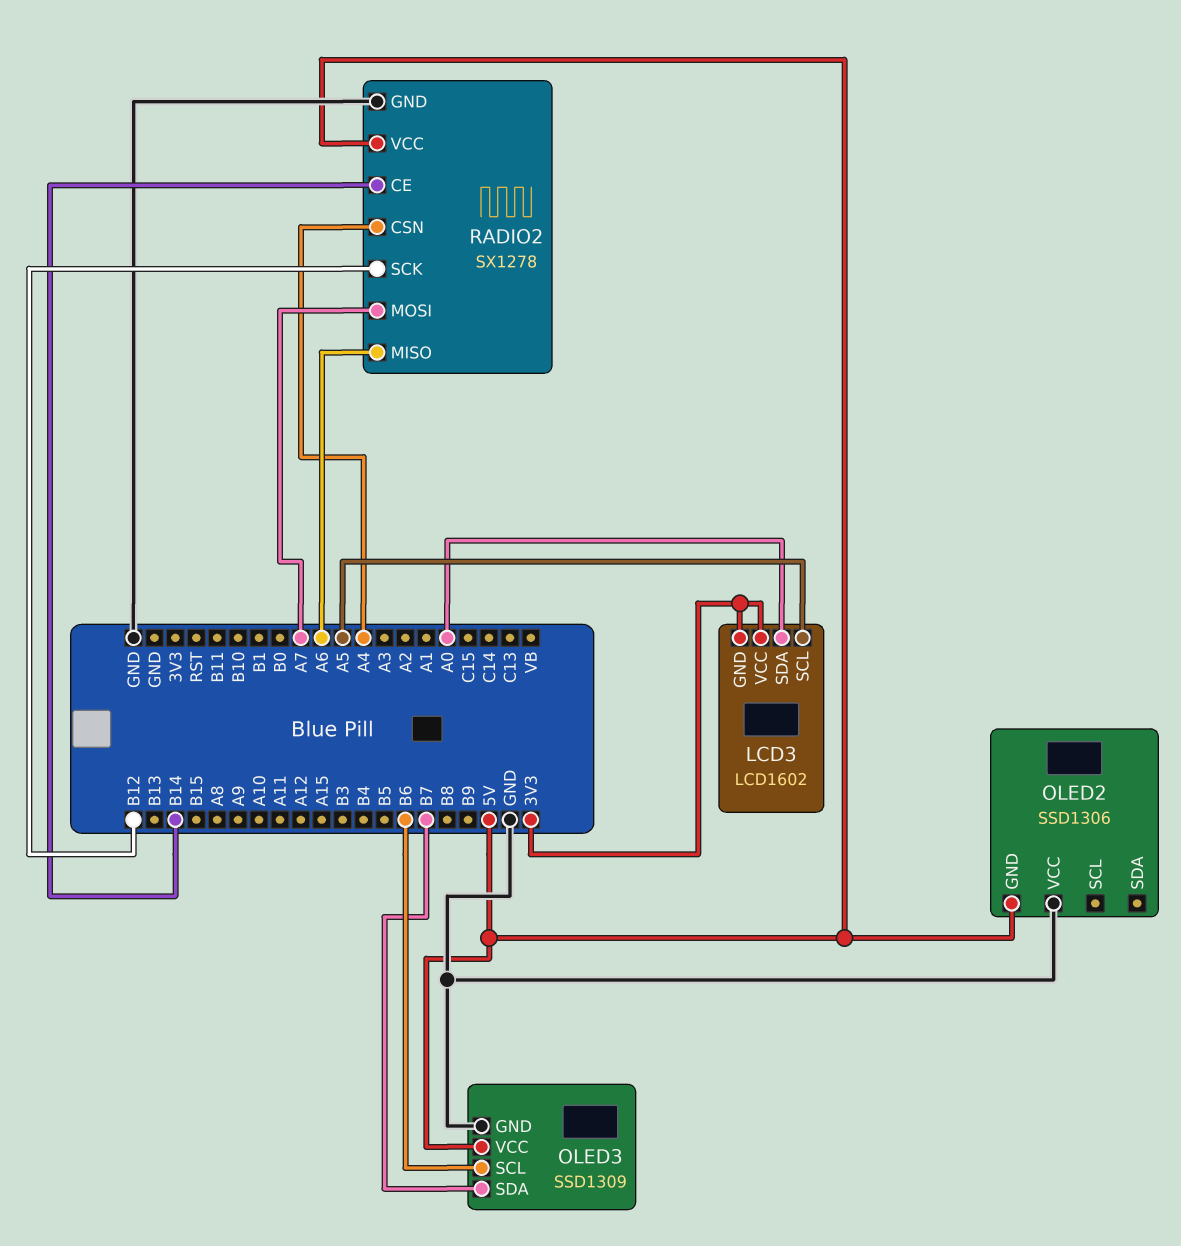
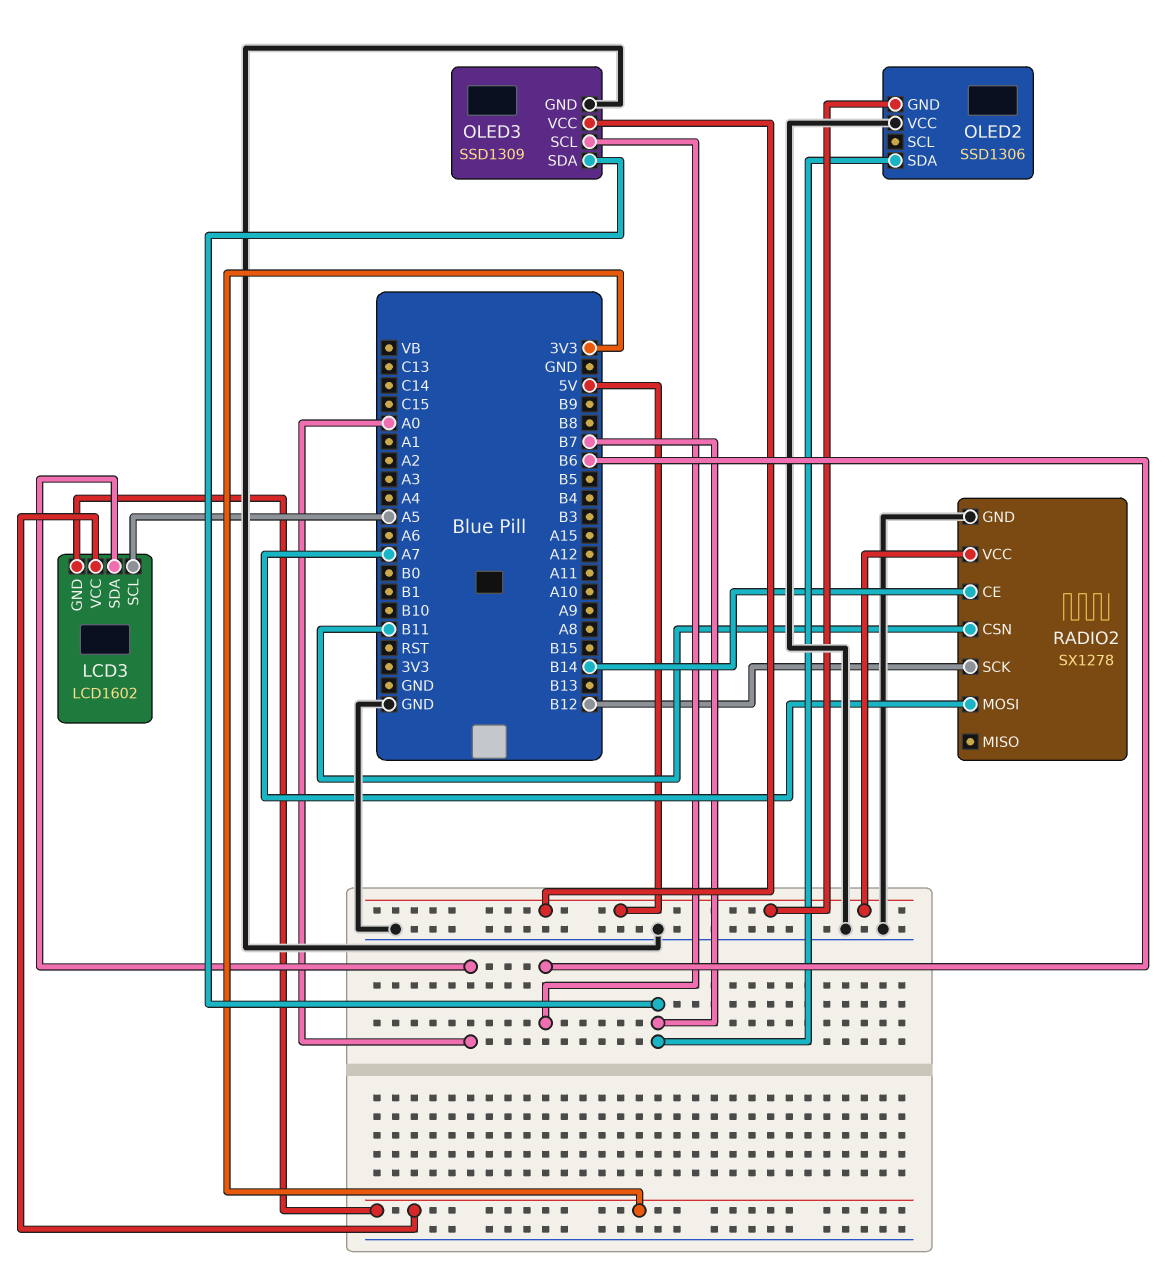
OLED2 pin SDA: none -> B7
RADIO2 pin CSN: A4 -> B11
RADIO2 pin MISO: A6 -> none

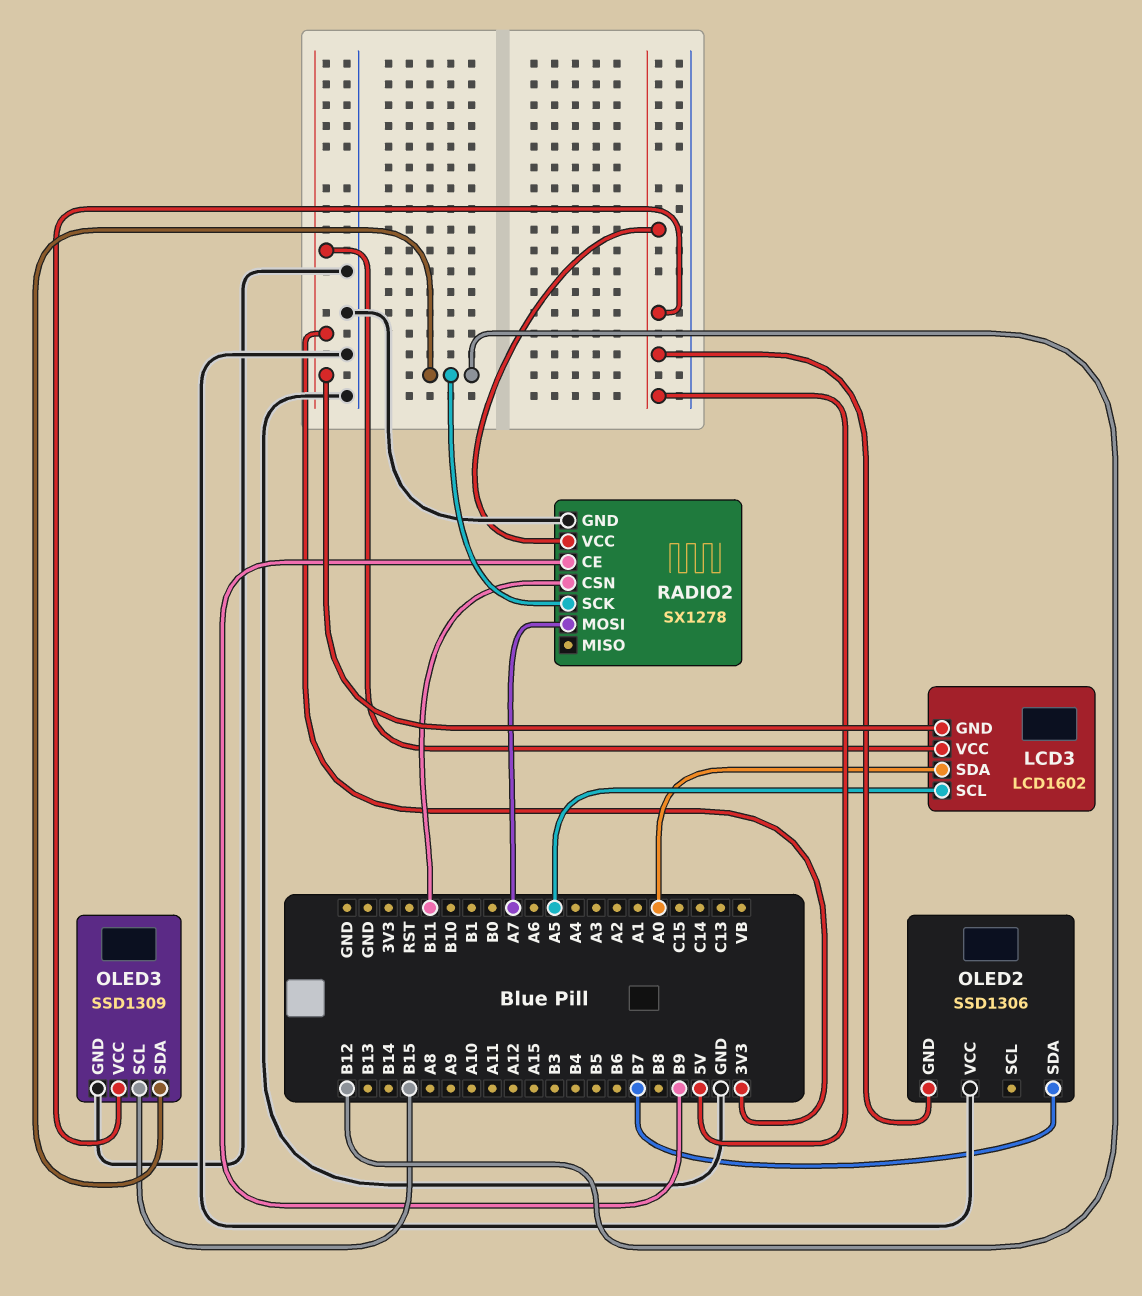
OLED3 pin SCL: B6 -> B15
OLED3 pin SDA: B7 -> B12
RADIO2 pin CE: B14 -> B9

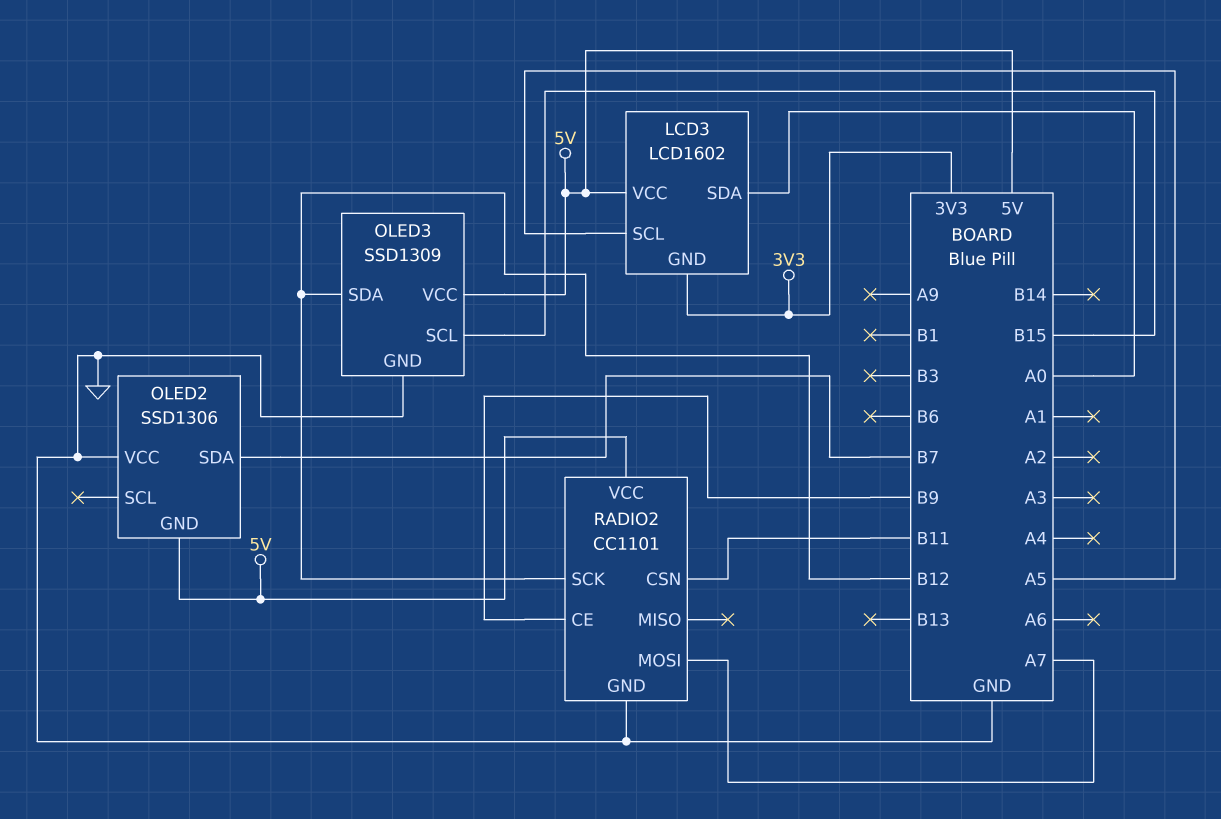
LCD3 pin VCC: 3V3 -> 5V
RADIO2: SX1278 -> CC1101

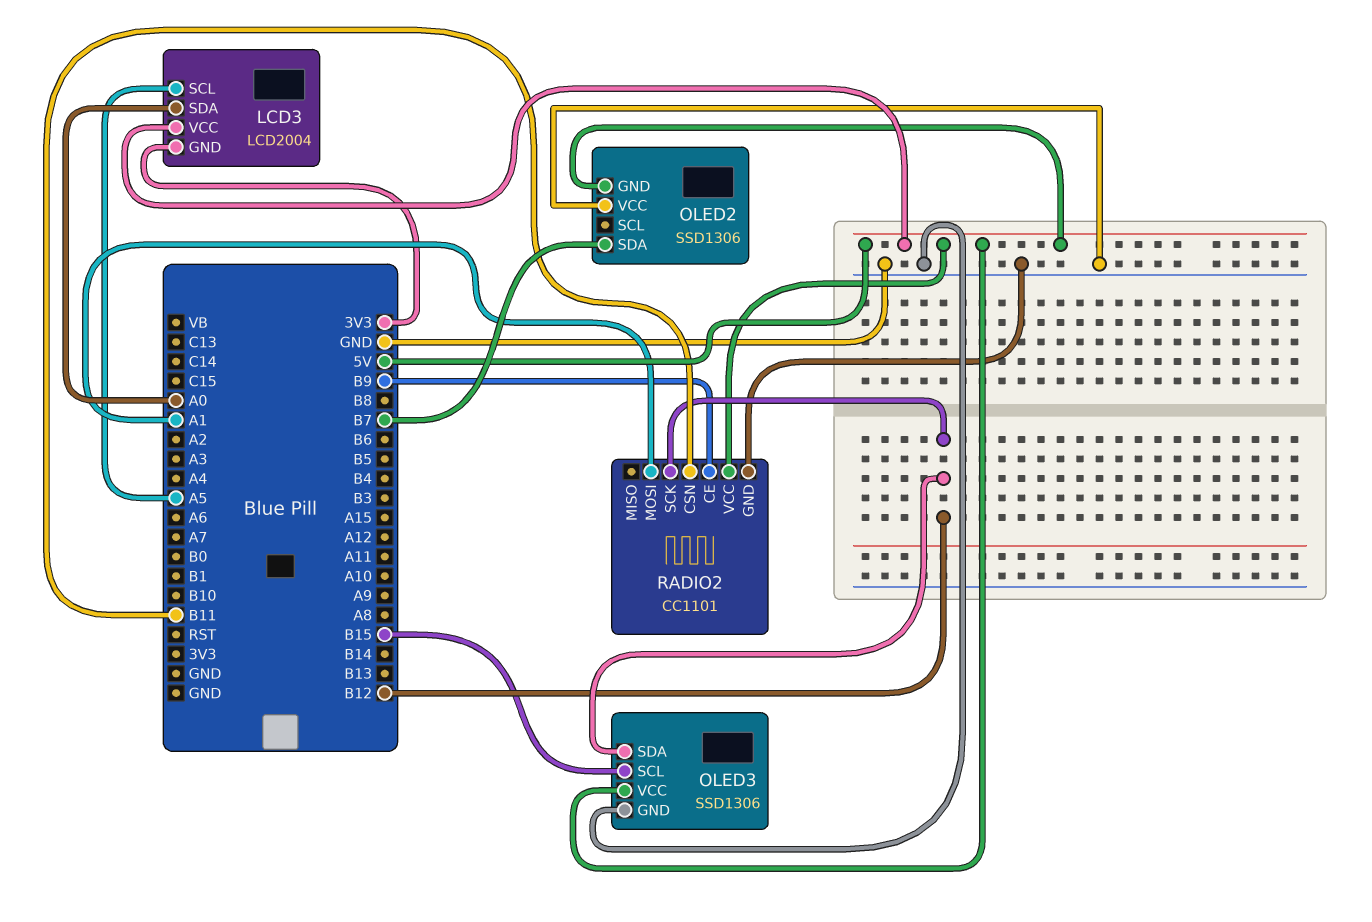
LCD3: LCD1602 -> LCD2004
OLED3: SSD1309 -> SSD1306
RADIO2 pin MOSI: A7 -> A1

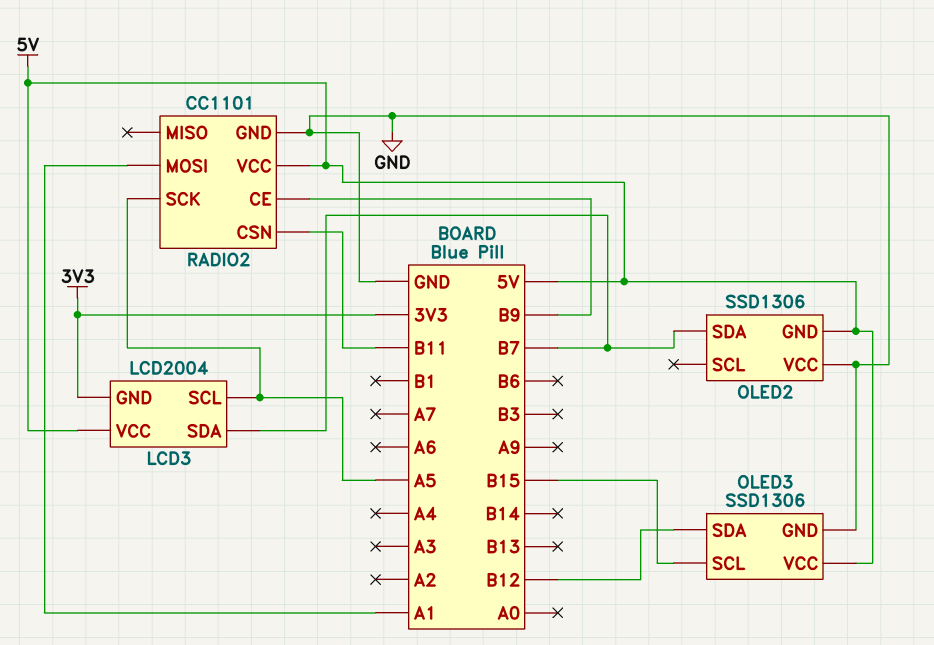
LCD3 pin SDA: A0 -> B7
RADIO2 pin SCK: B12 -> A5

